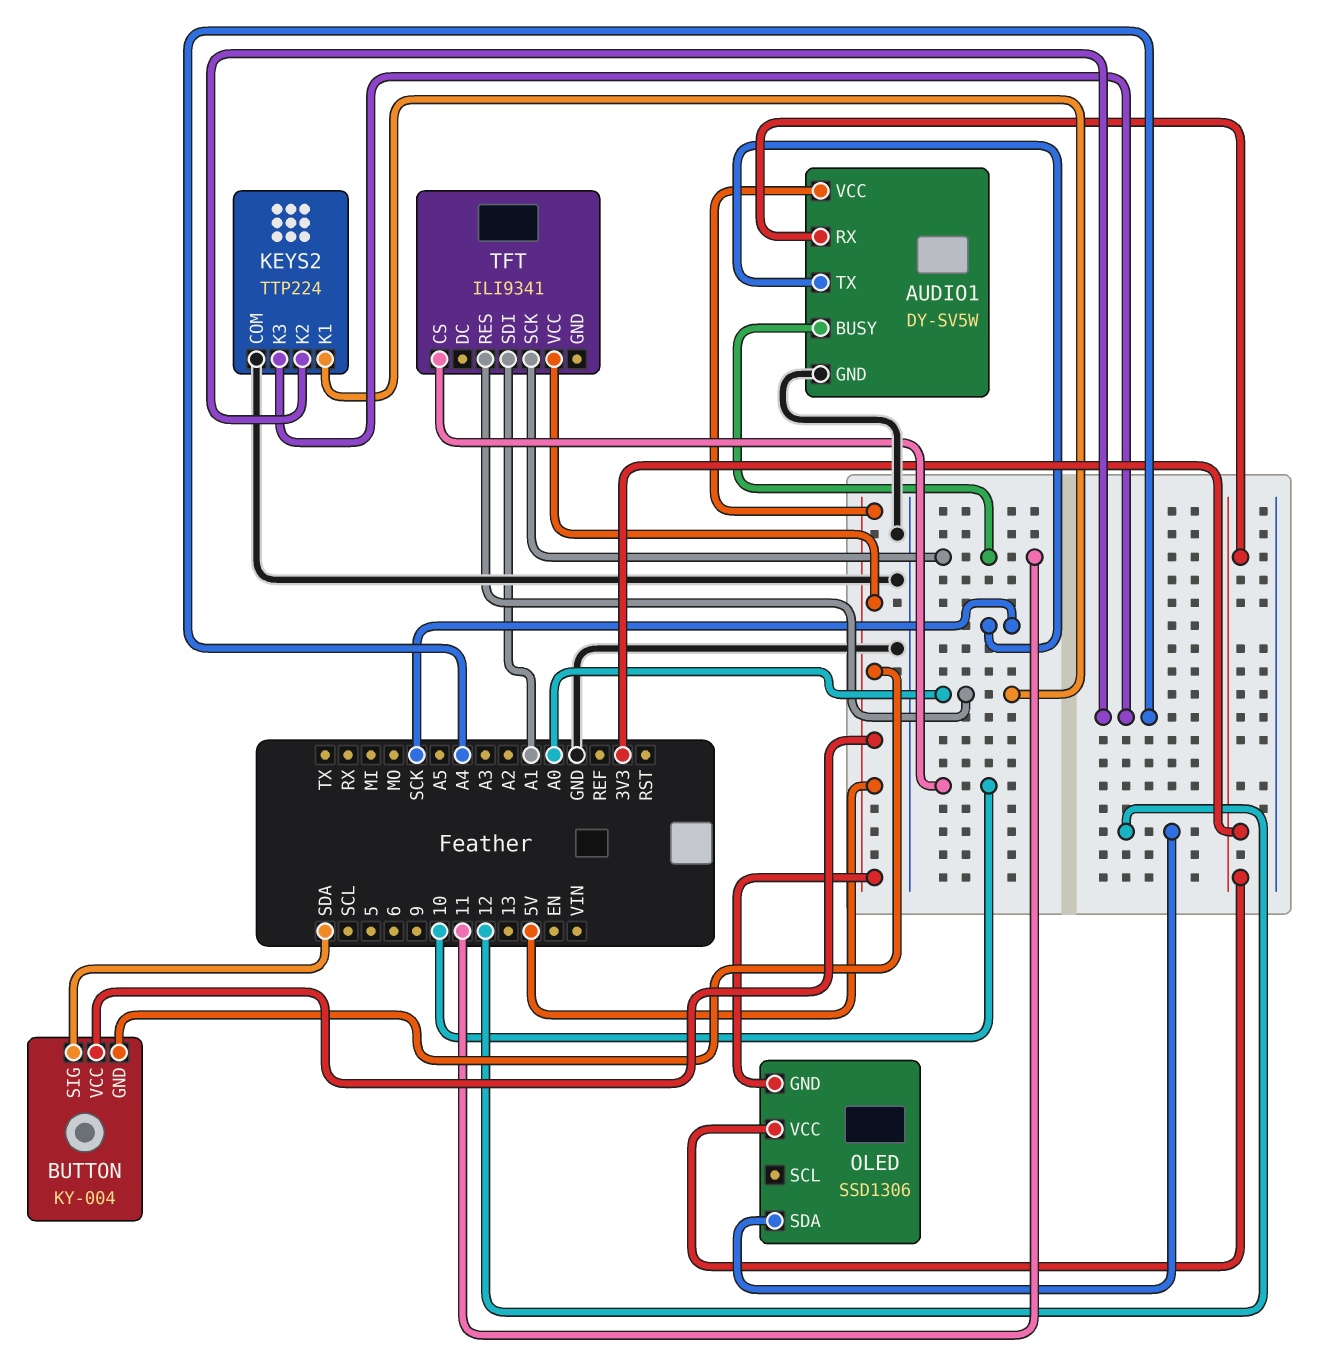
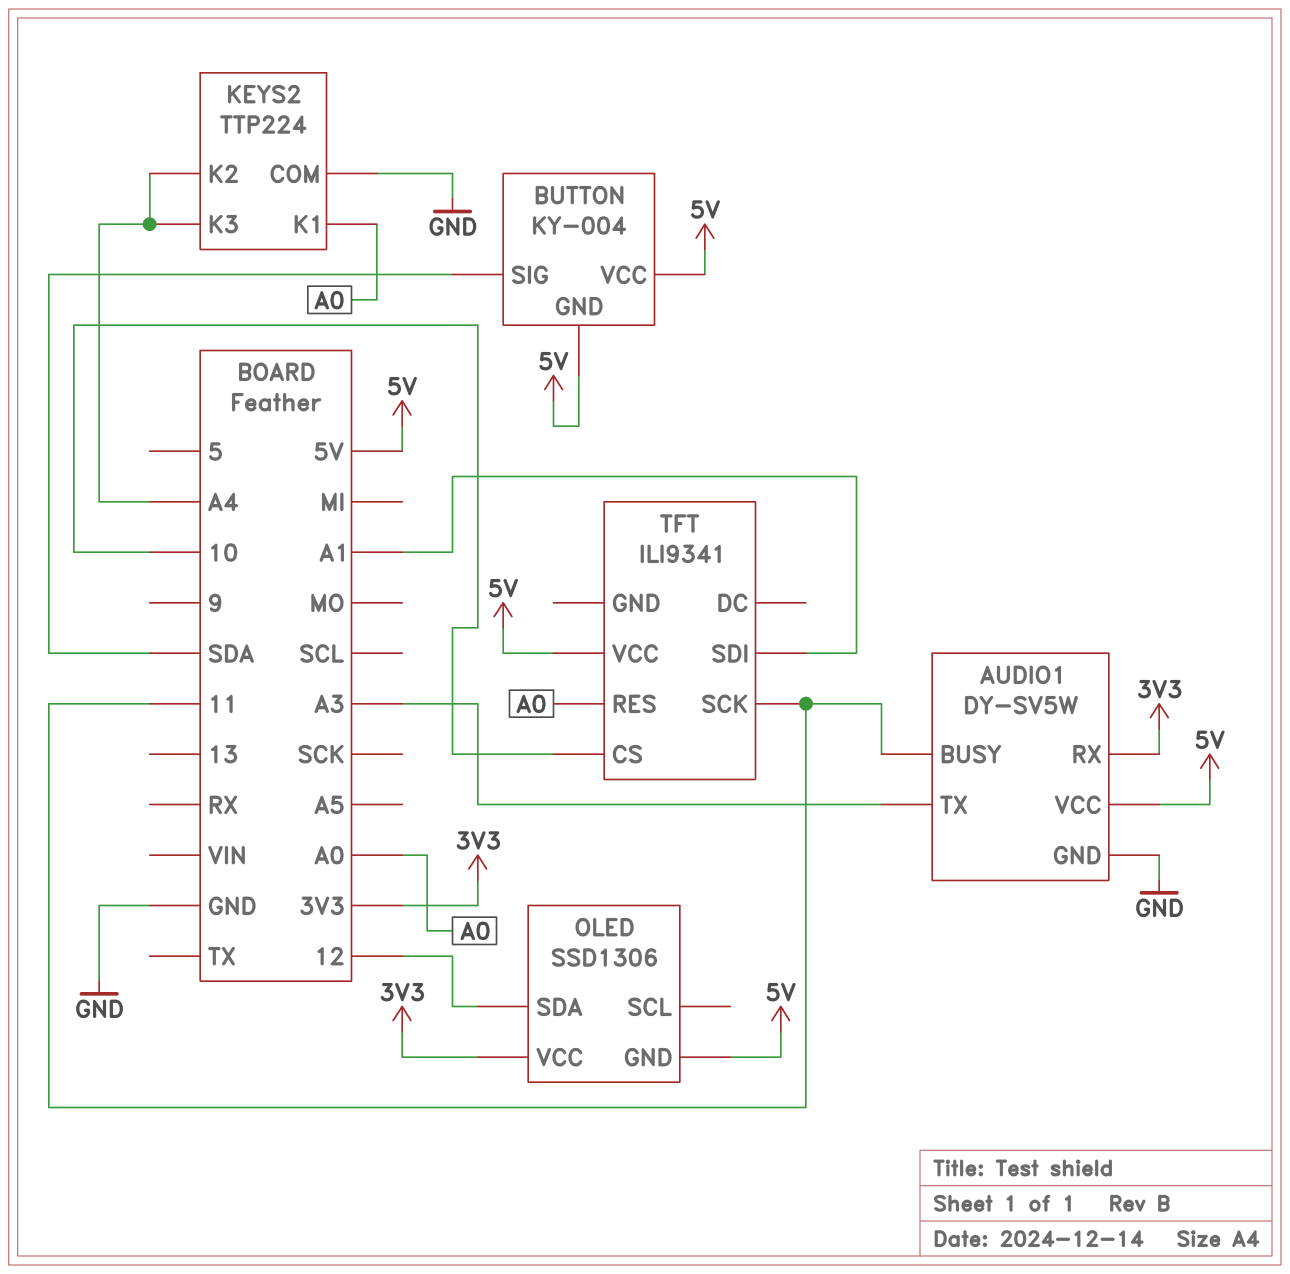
AUDIO1 pin TX: SCK -> A3

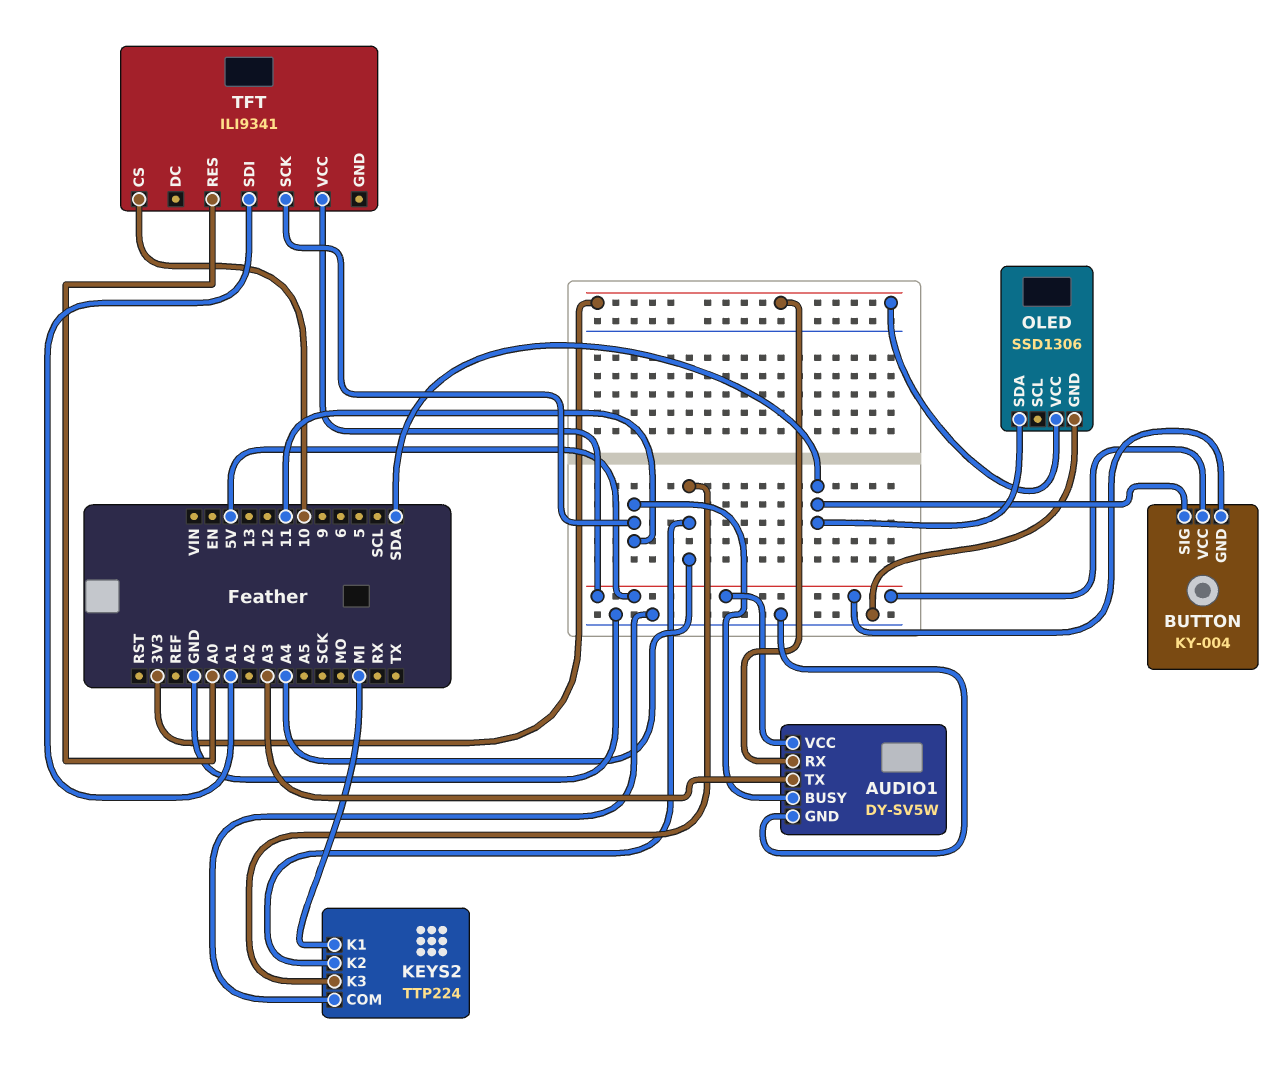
KEYS2 pin K1: A0 -> MI
OLED pin GND: 5V -> GND
OLED pin SDA: 12 -> SDA

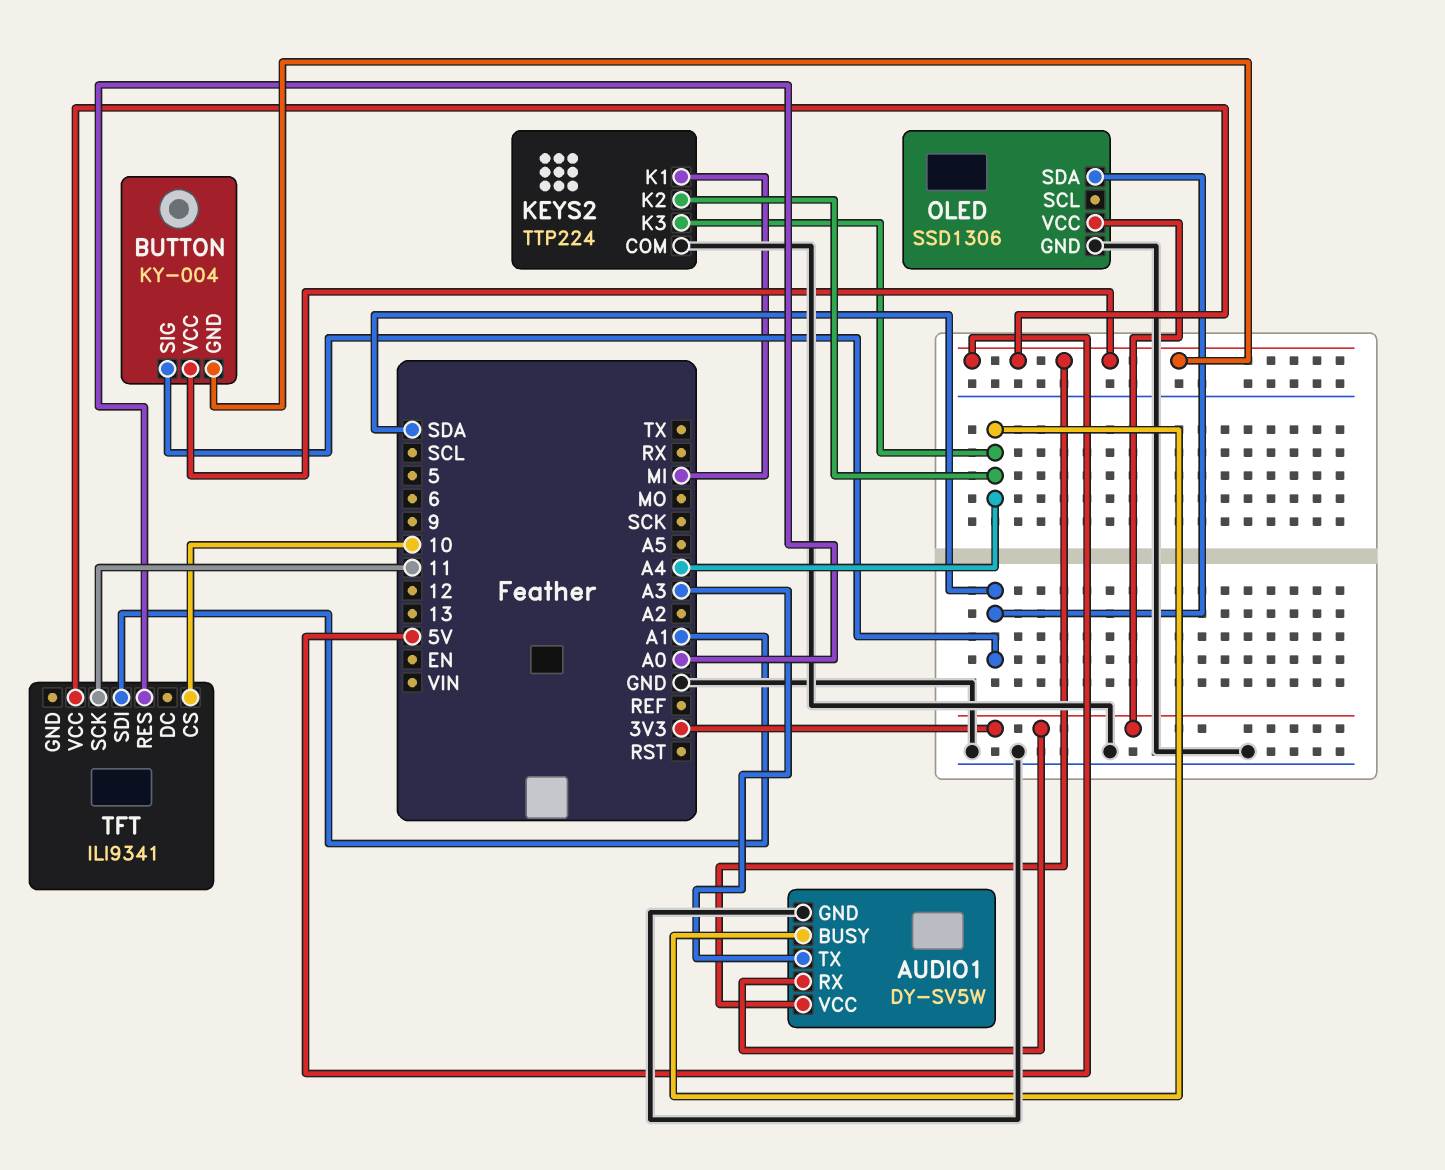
AUDIO1 pin BUSY: 11 -> A4

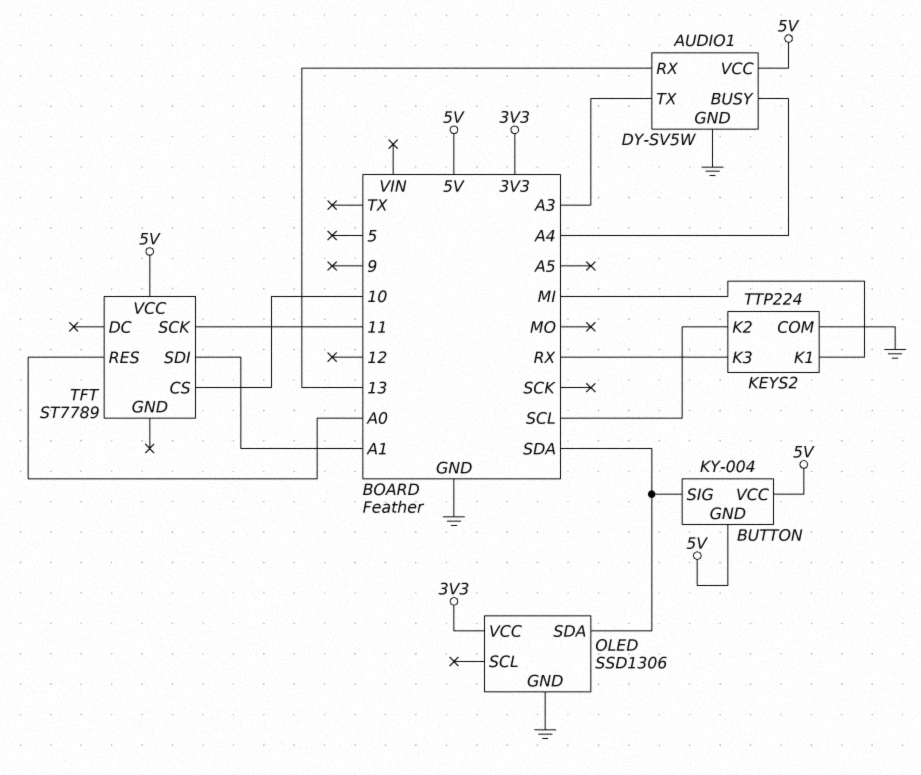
AUDIO1 pin RX: 3V3 -> 13
KEYS2 pin K2: A4 -> SCL
KEYS2 pin K3: A4 -> RX
TFT: ILI9341 -> ST7789

